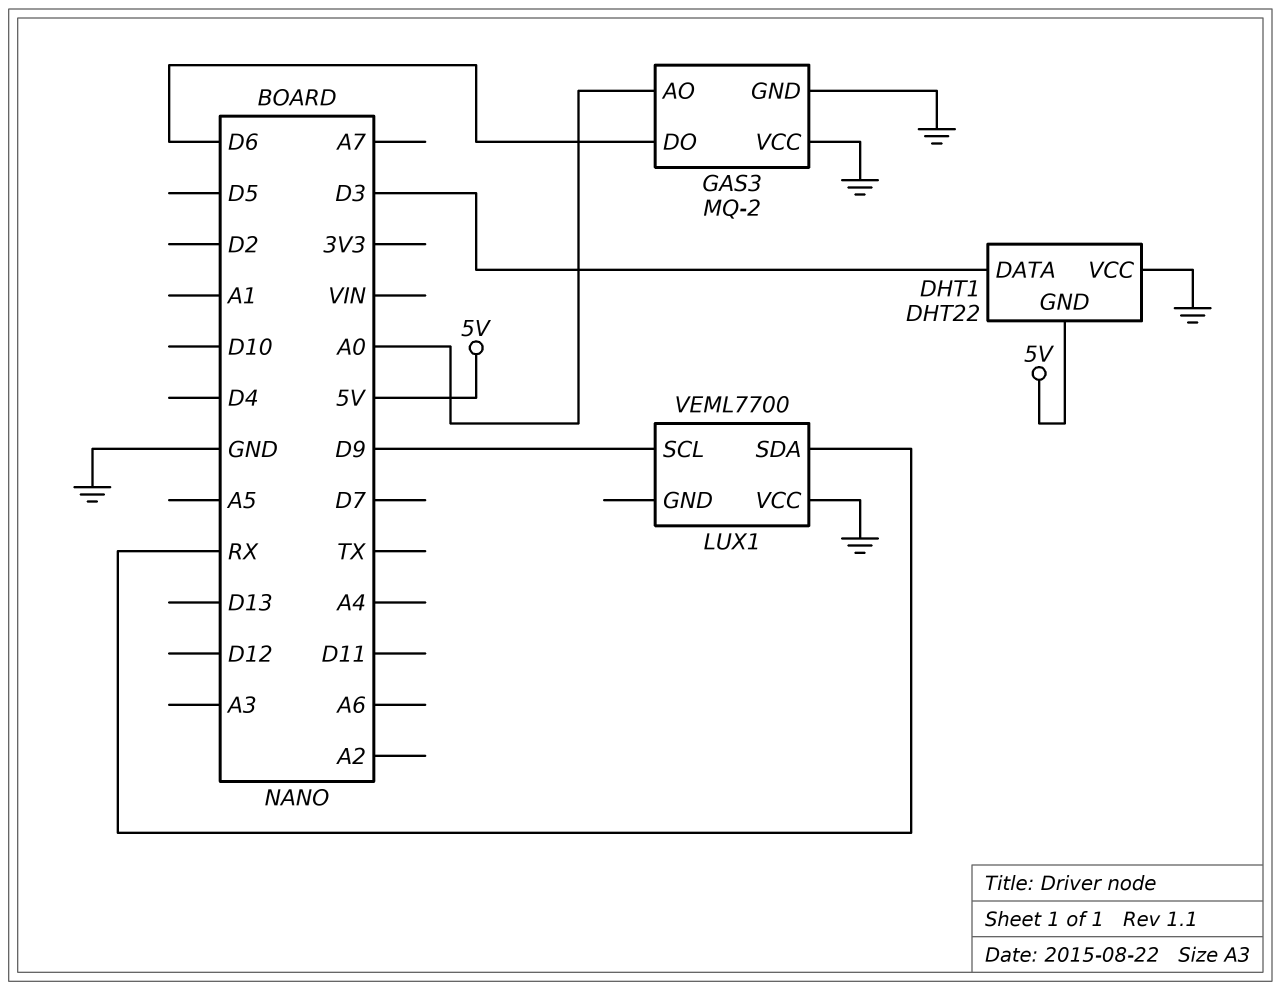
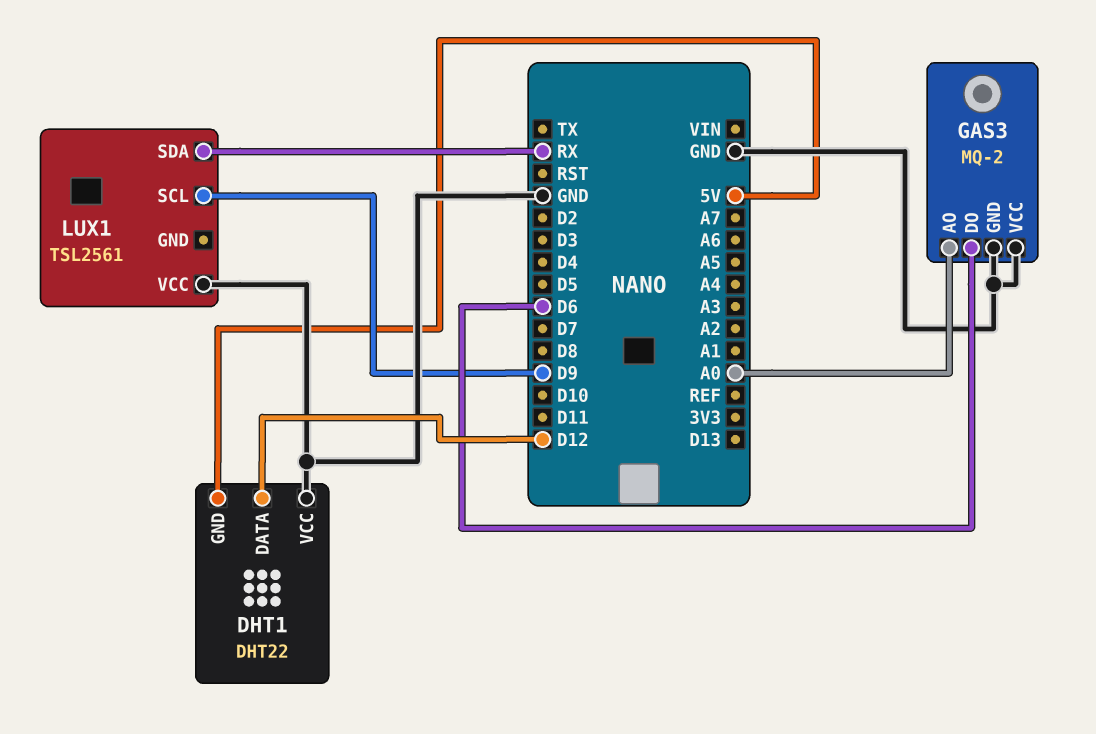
DHT1 pin DATA: D3 -> D12
LUX1: VEML7700 -> TSL2561

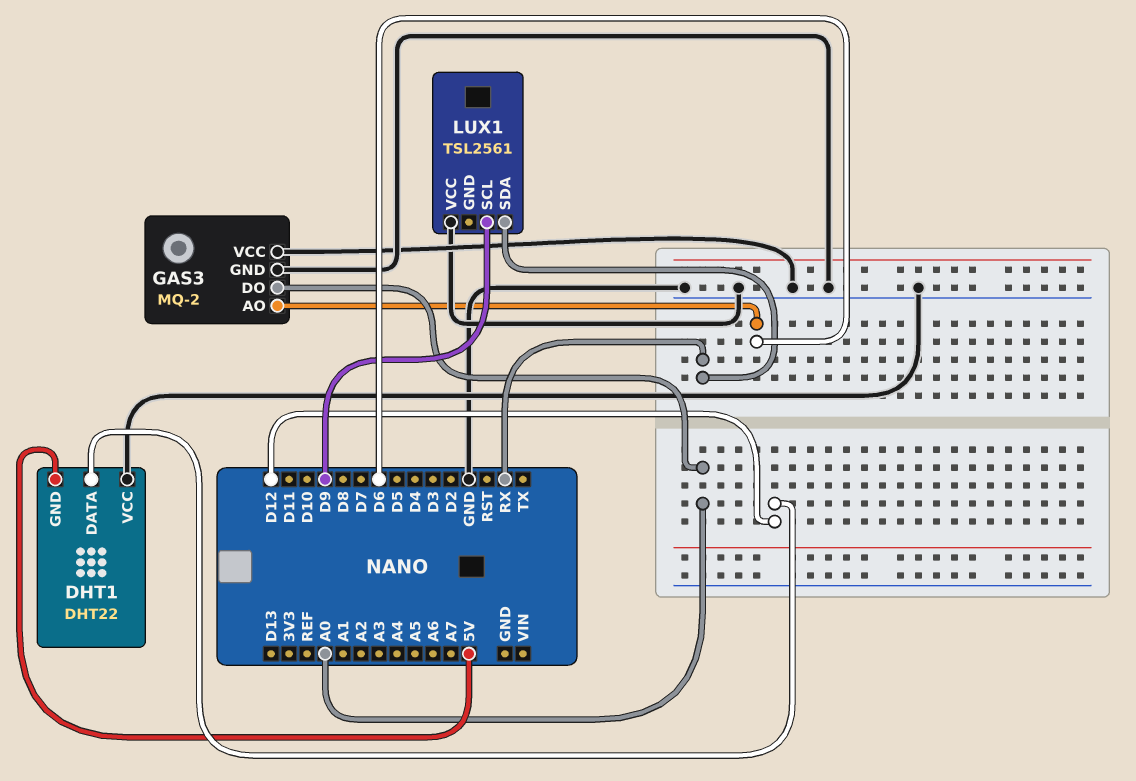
GAS3 pin AO: A0 -> D6
GAS3 pin DO: D6 -> A0

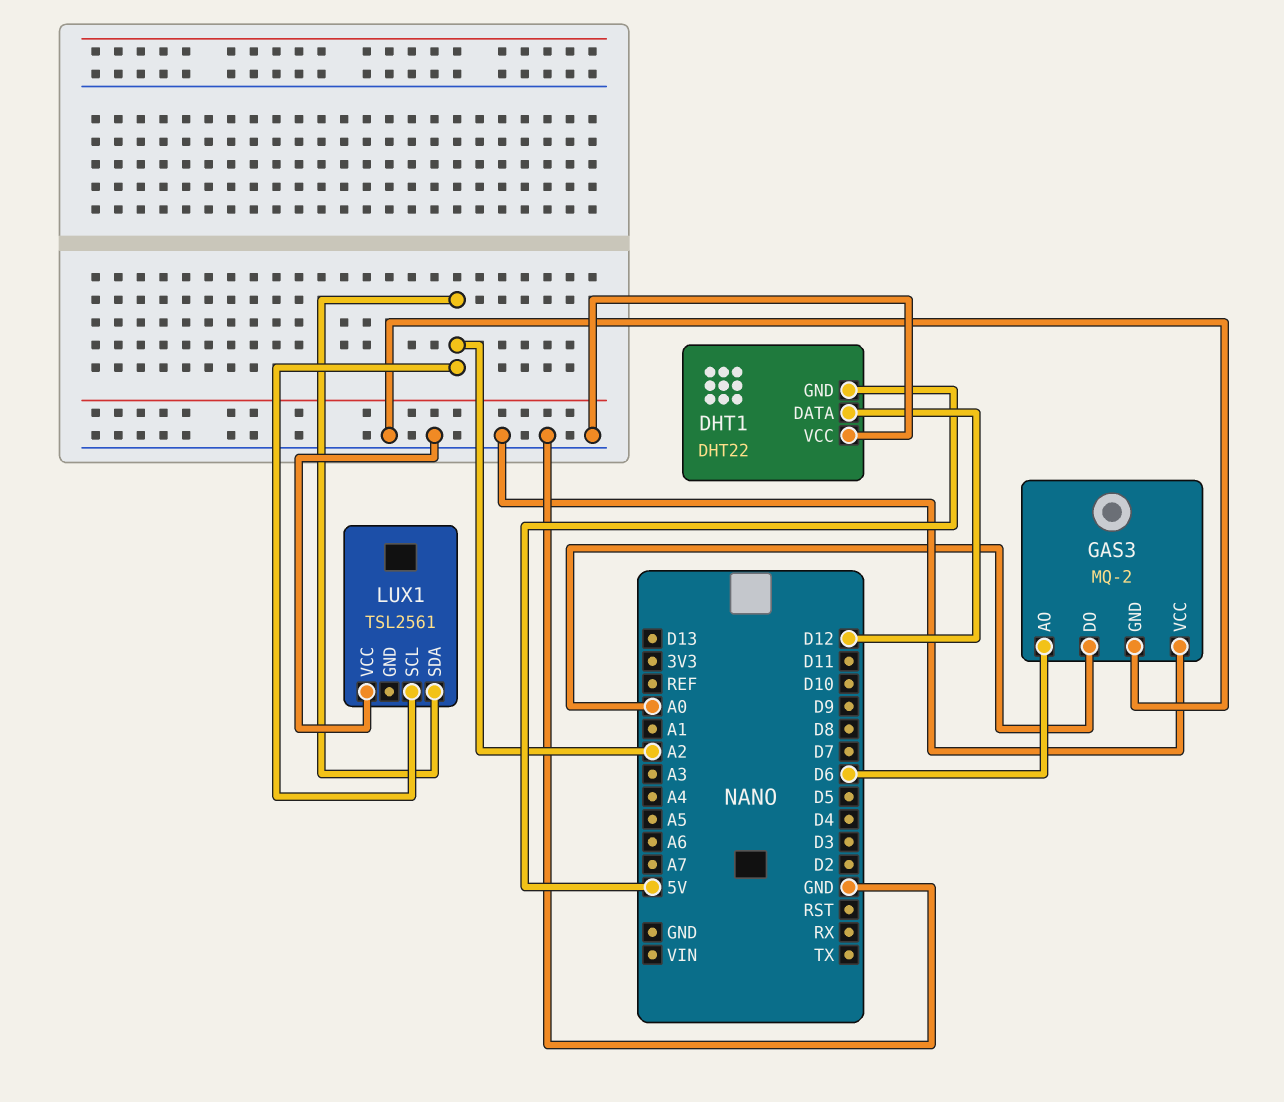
LUX1 pin SCL: D9 -> A2
LUX1 pin SDA: RX -> A2

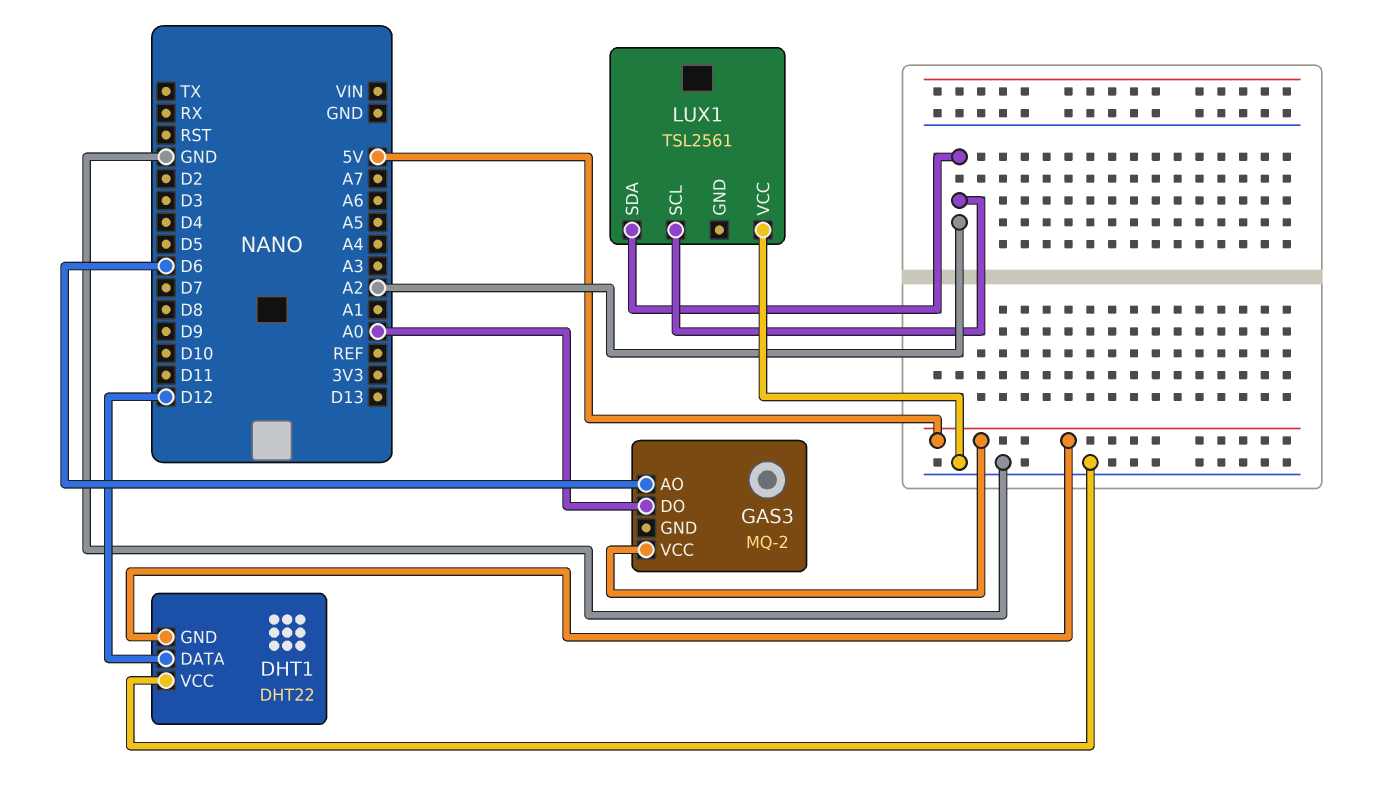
GAS3 pin GND: GND -> none
GAS3 pin VCC: GND -> 5V

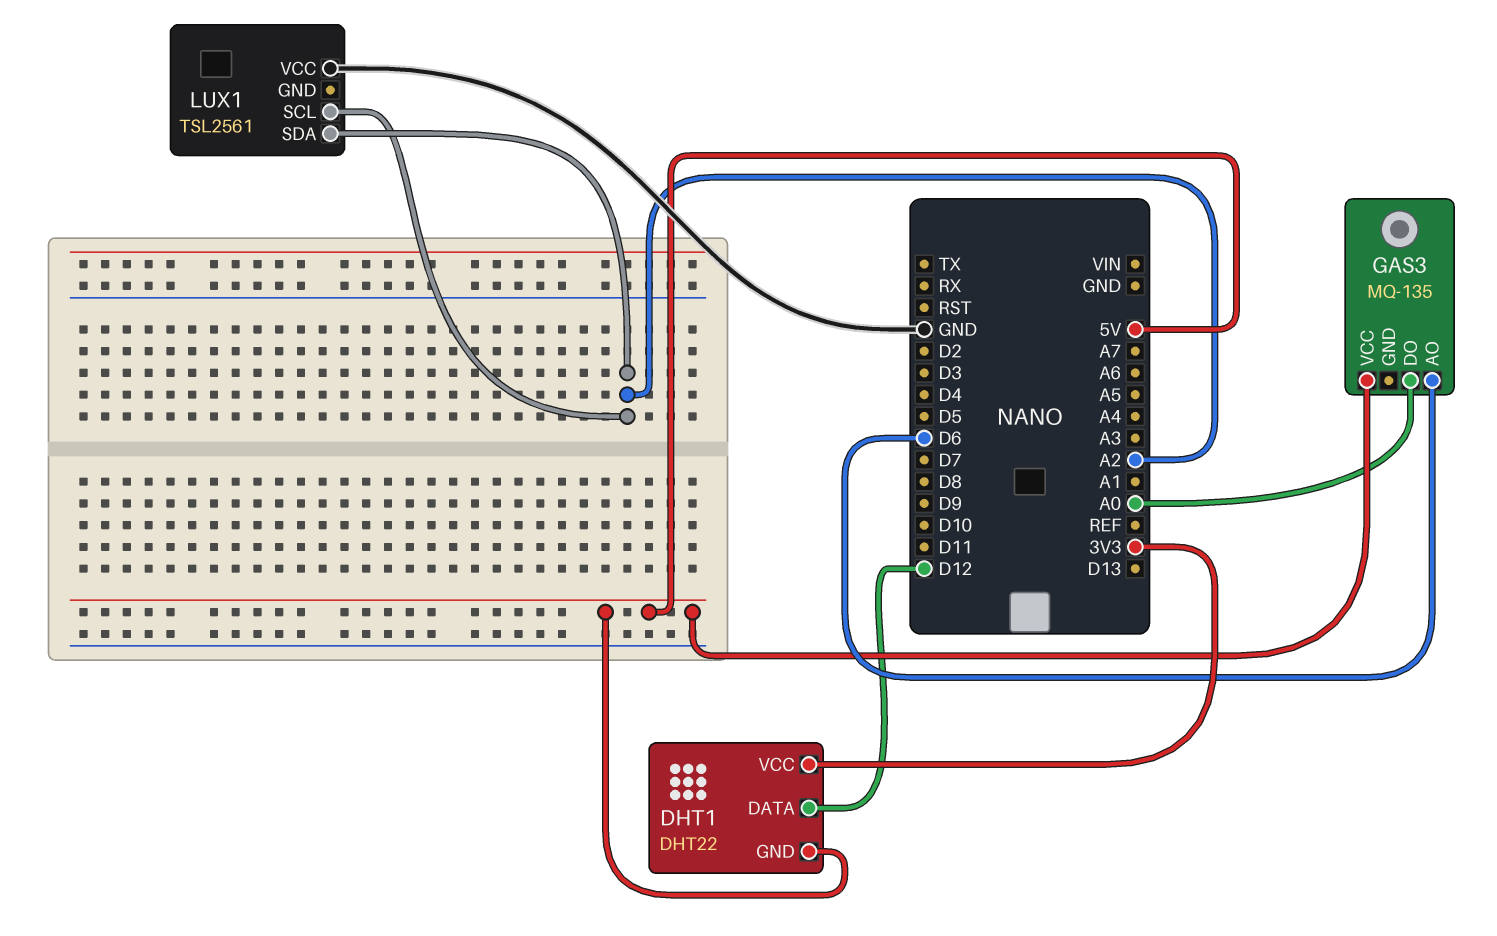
DHT1 pin VCC: GND -> 3V3
GAS3: MQ-2 -> MQ-135

